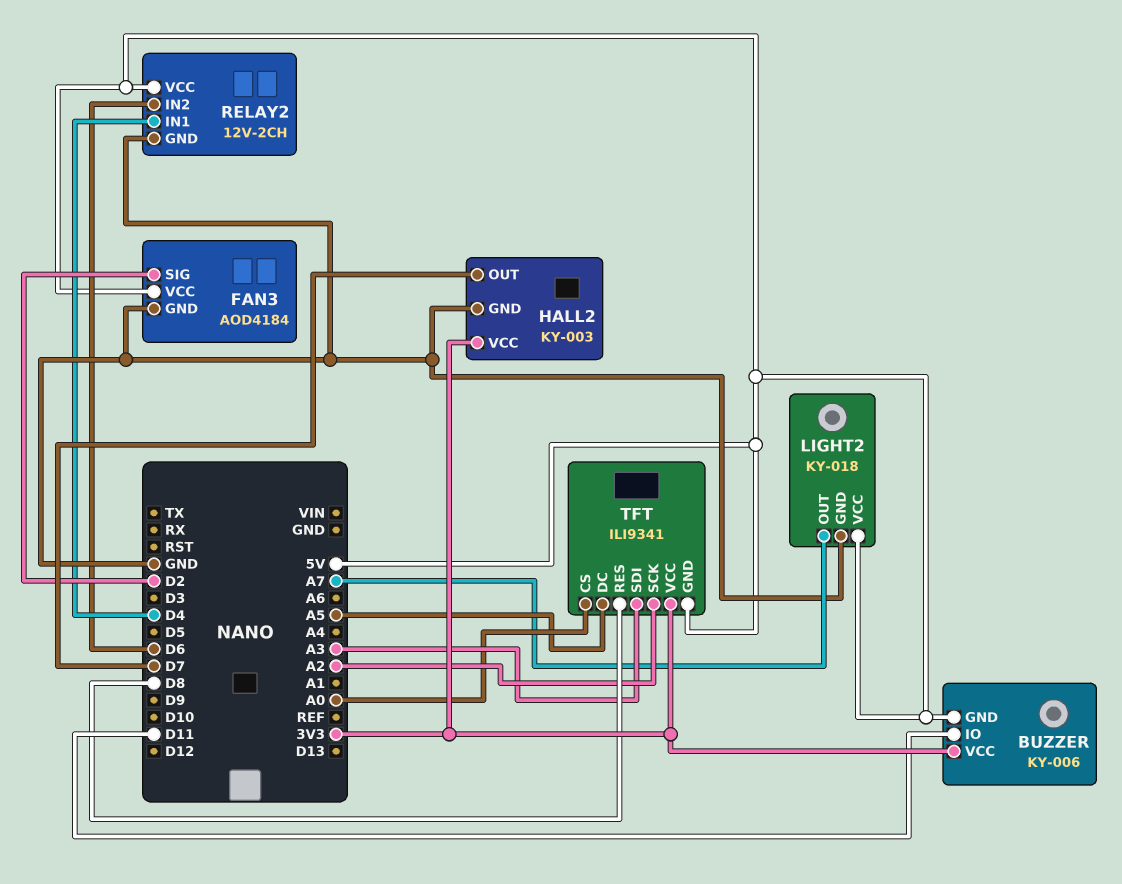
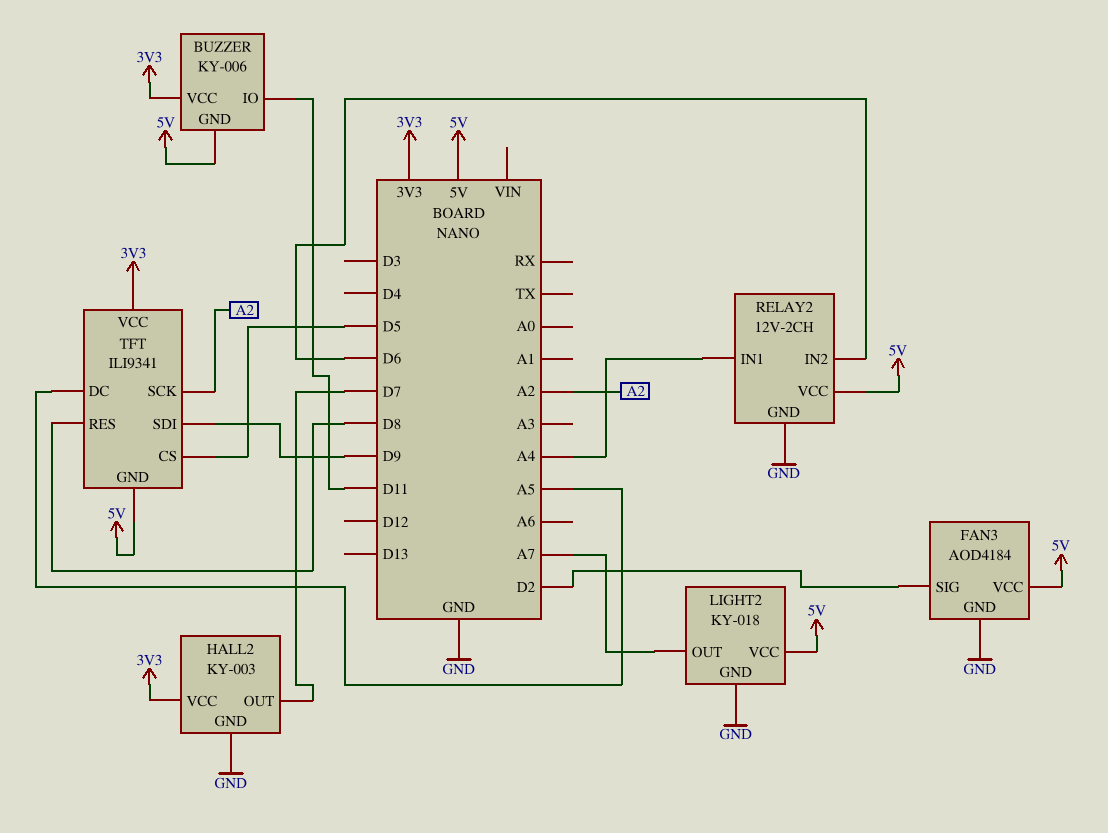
RELAY2 pin IN1: D4 -> A4
TFT pin CS: A0 -> D5
TFT pin SDI: A3 -> D9

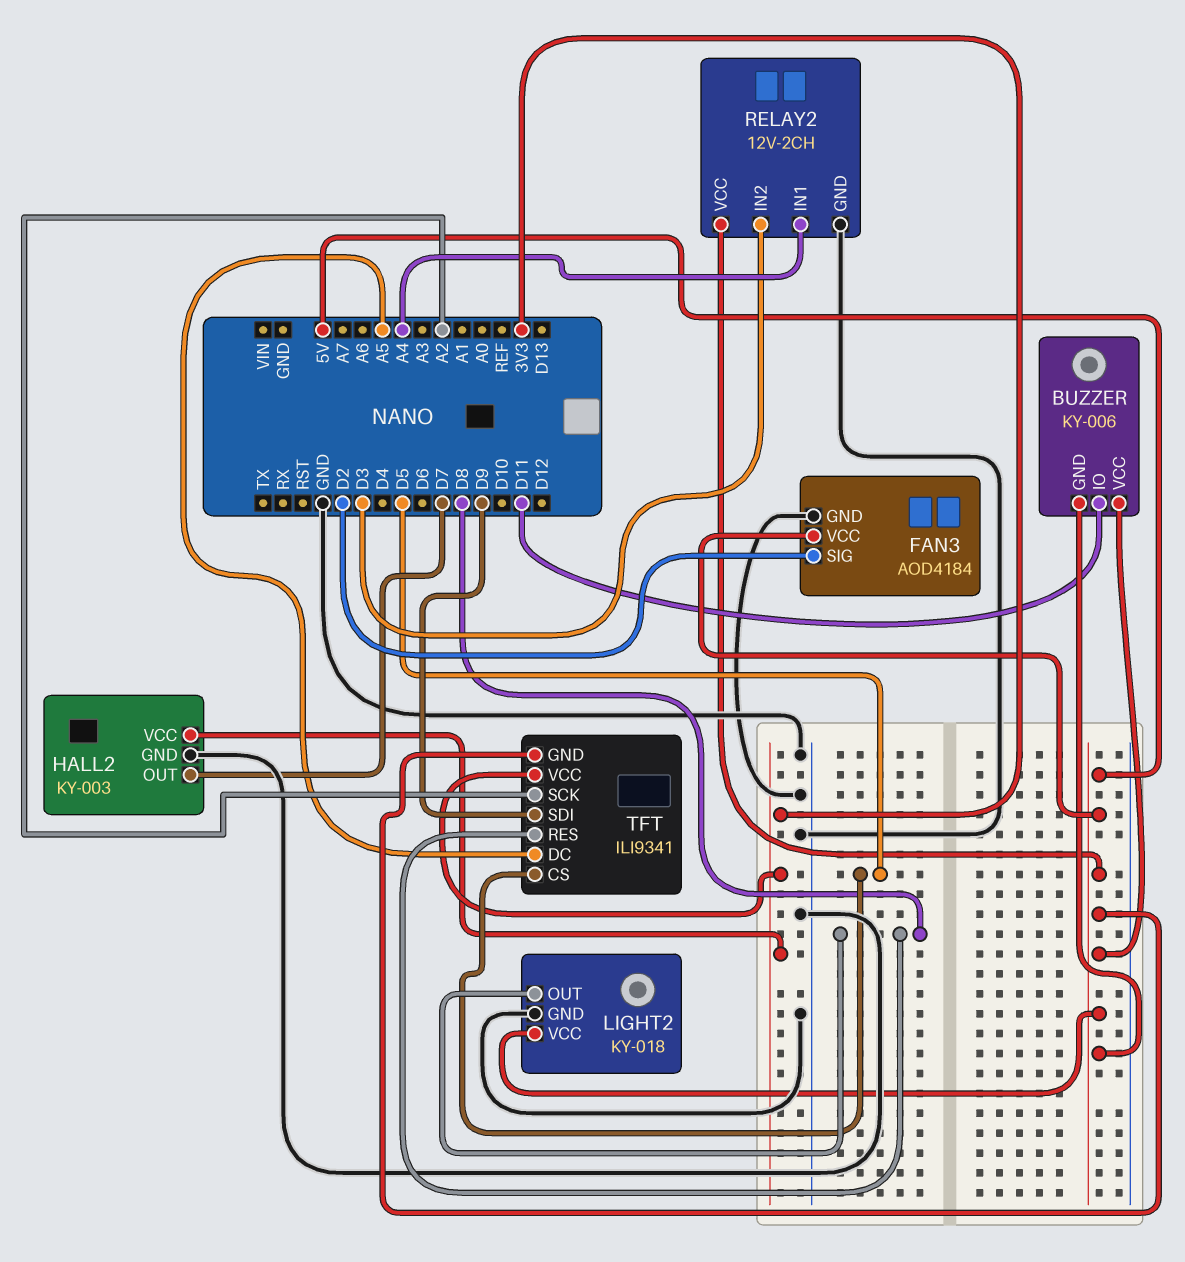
BUZZER pin VCC: 3V3 -> 5V
LIGHT2 pin OUT: A7 -> D8
RELAY2 pin IN2: D6 -> D3

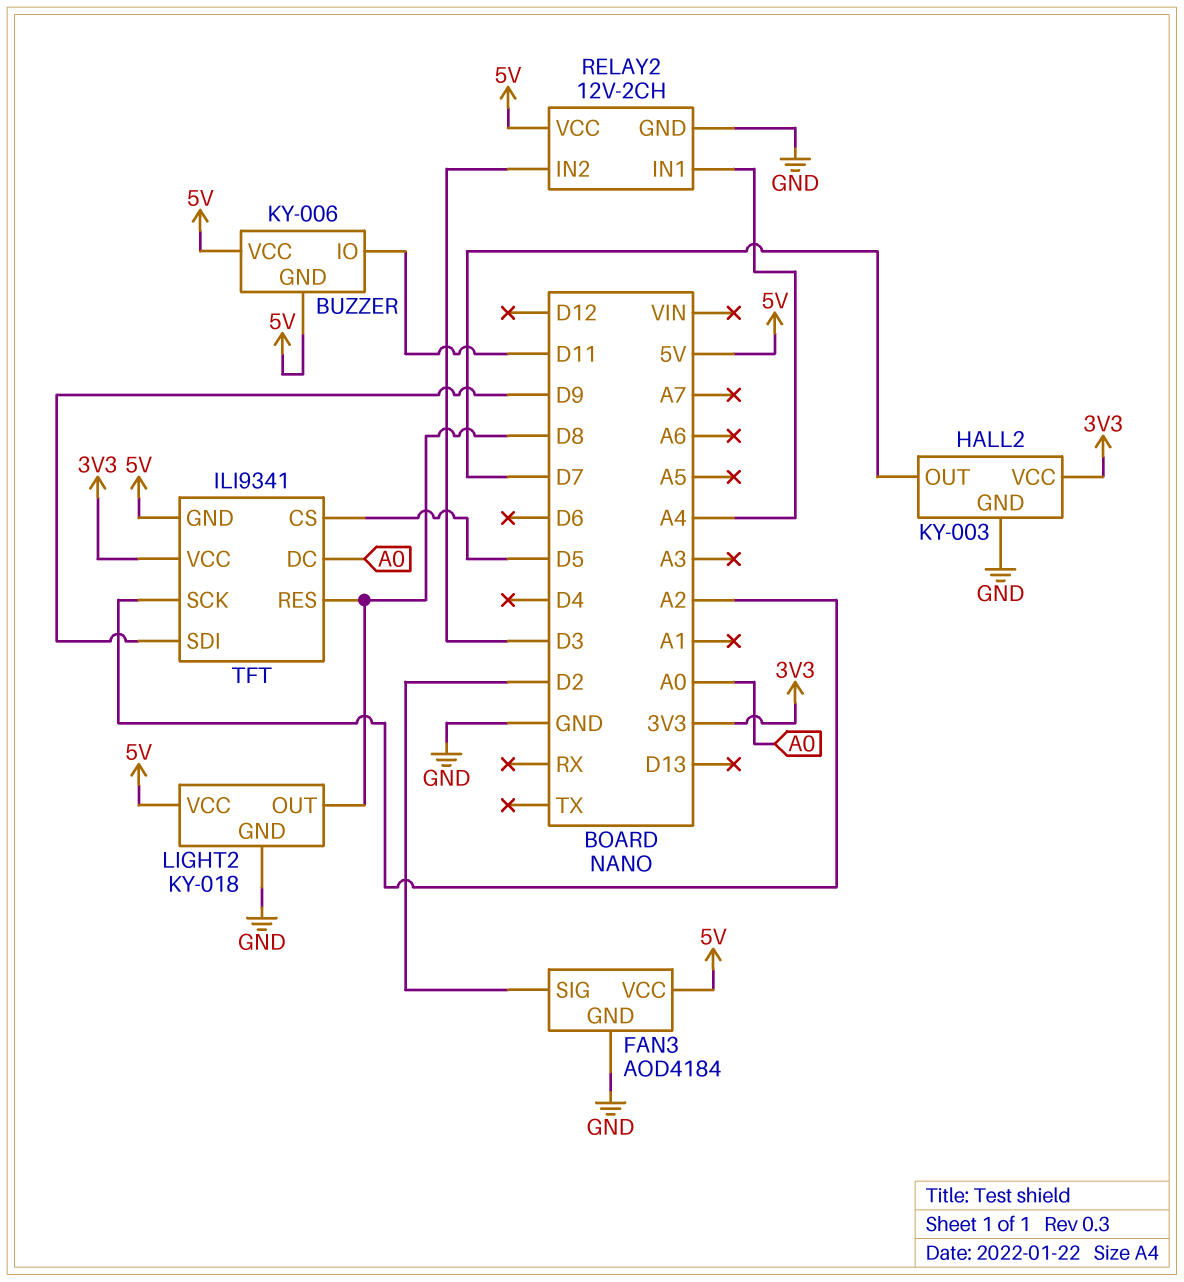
TFT pin DC: A5 -> A0

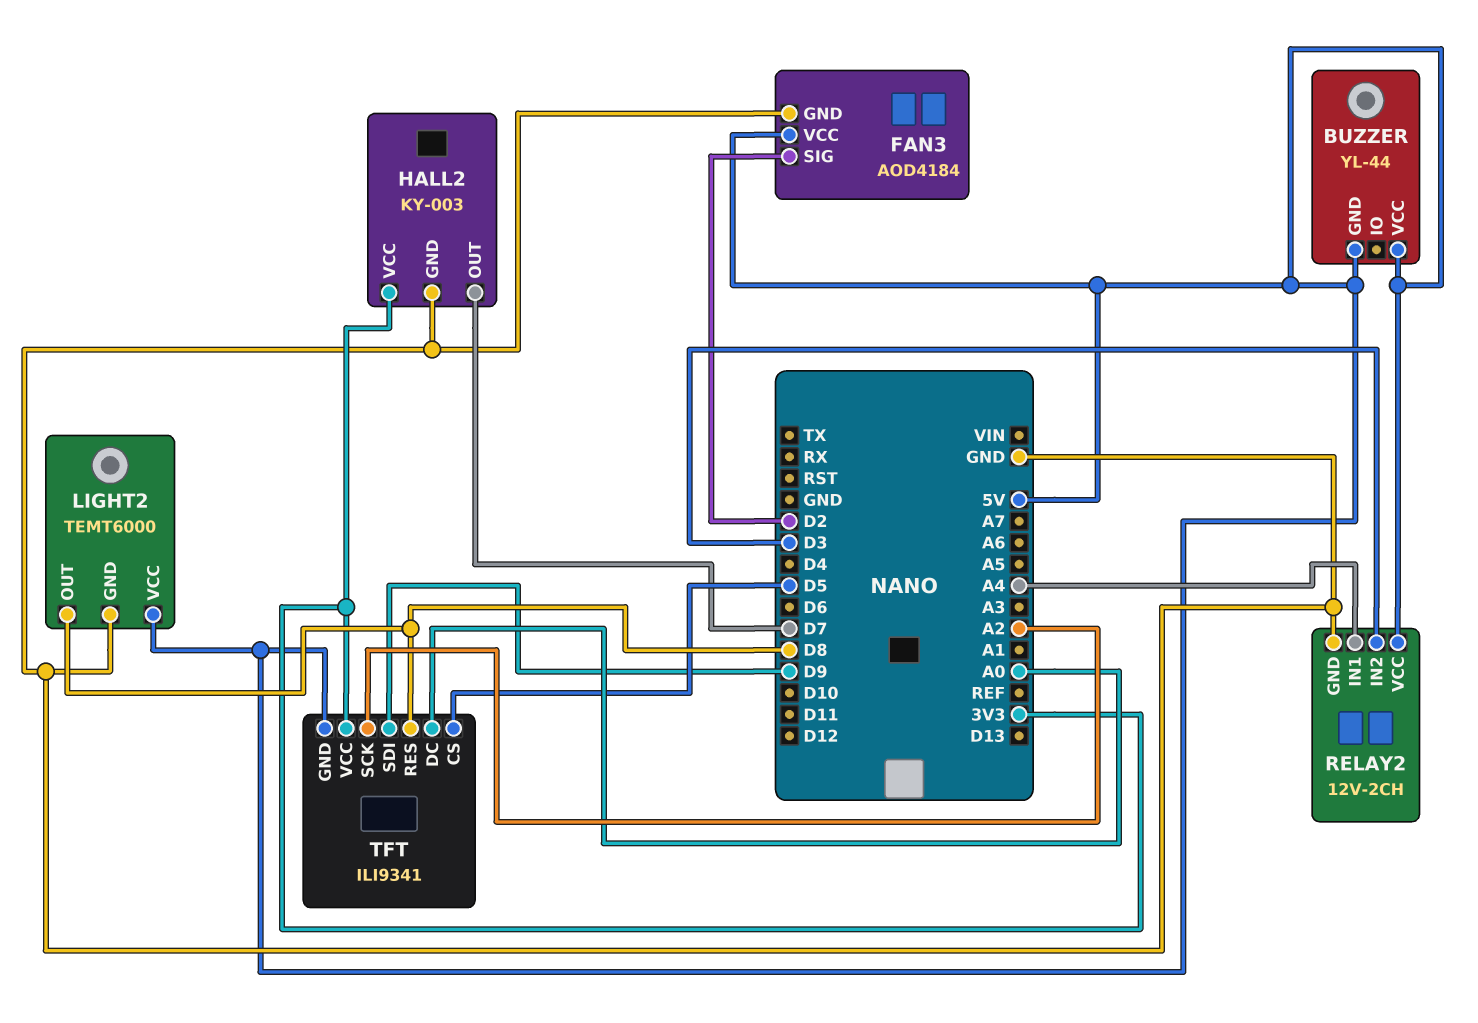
BUZZER: KY-006 -> YL-44
BUZZER pin IO: D11 -> none
LIGHT2: KY-018 -> TEMT6000

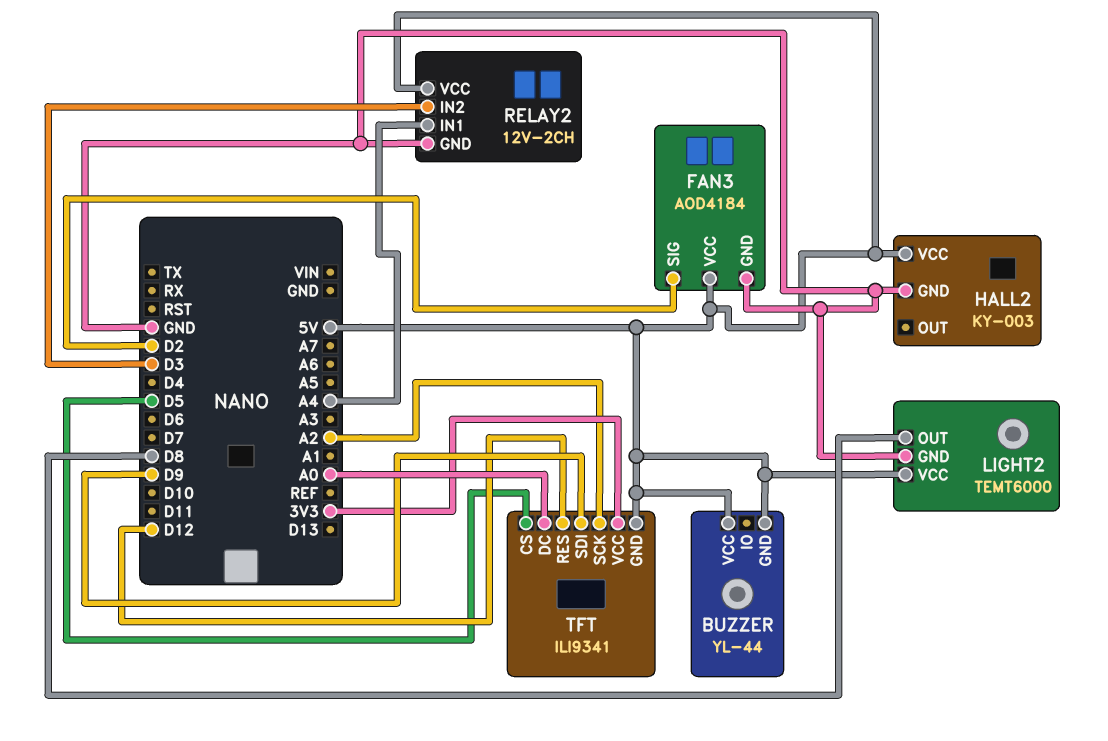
HALL2 pin OUT: D7 -> none
HALL2 pin VCC: 3V3 -> 5V
TFT pin RES: D8 -> D12

